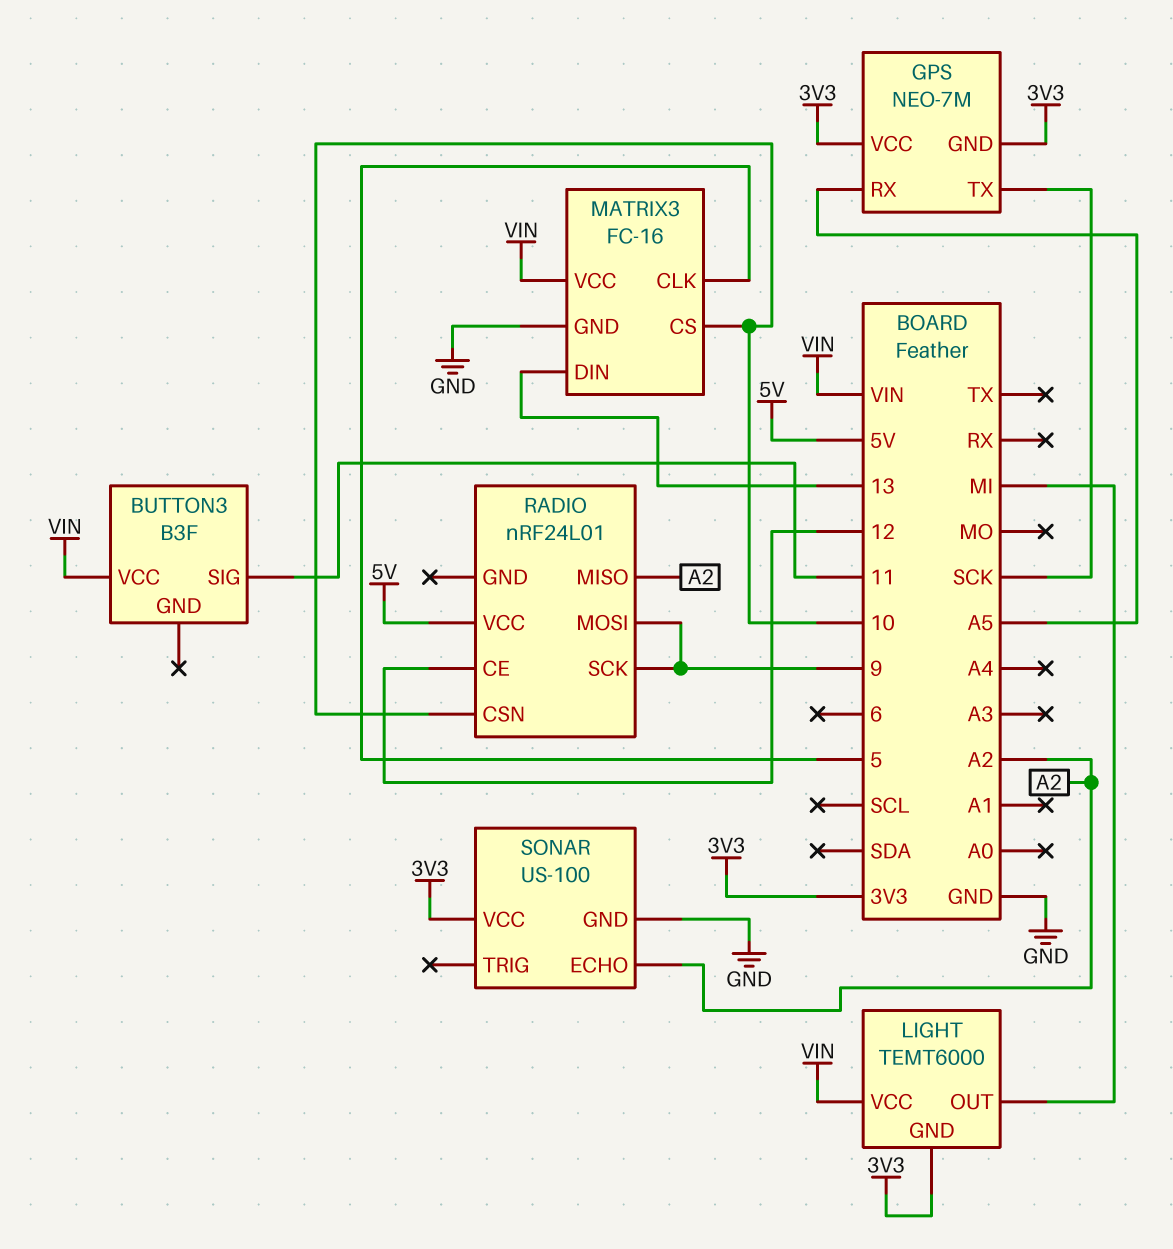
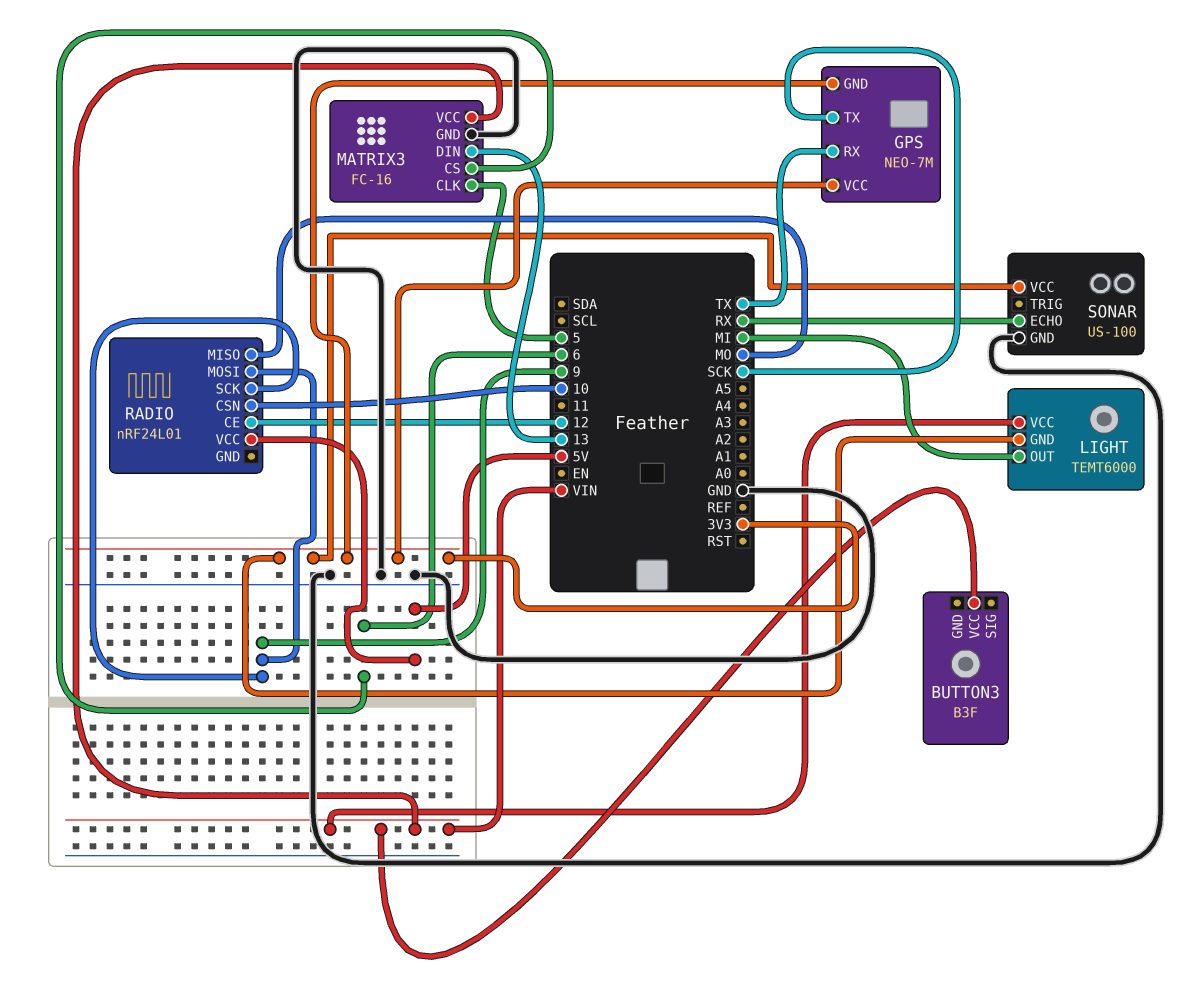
BUTTON3 pin SIG: 11 -> none
GPS pin RX: A5 -> TX
MATRIX3 pin CS: 10 -> 6
RADIO pin MISO: A2 -> MO
SONAR pin ECHO: A2 -> RX

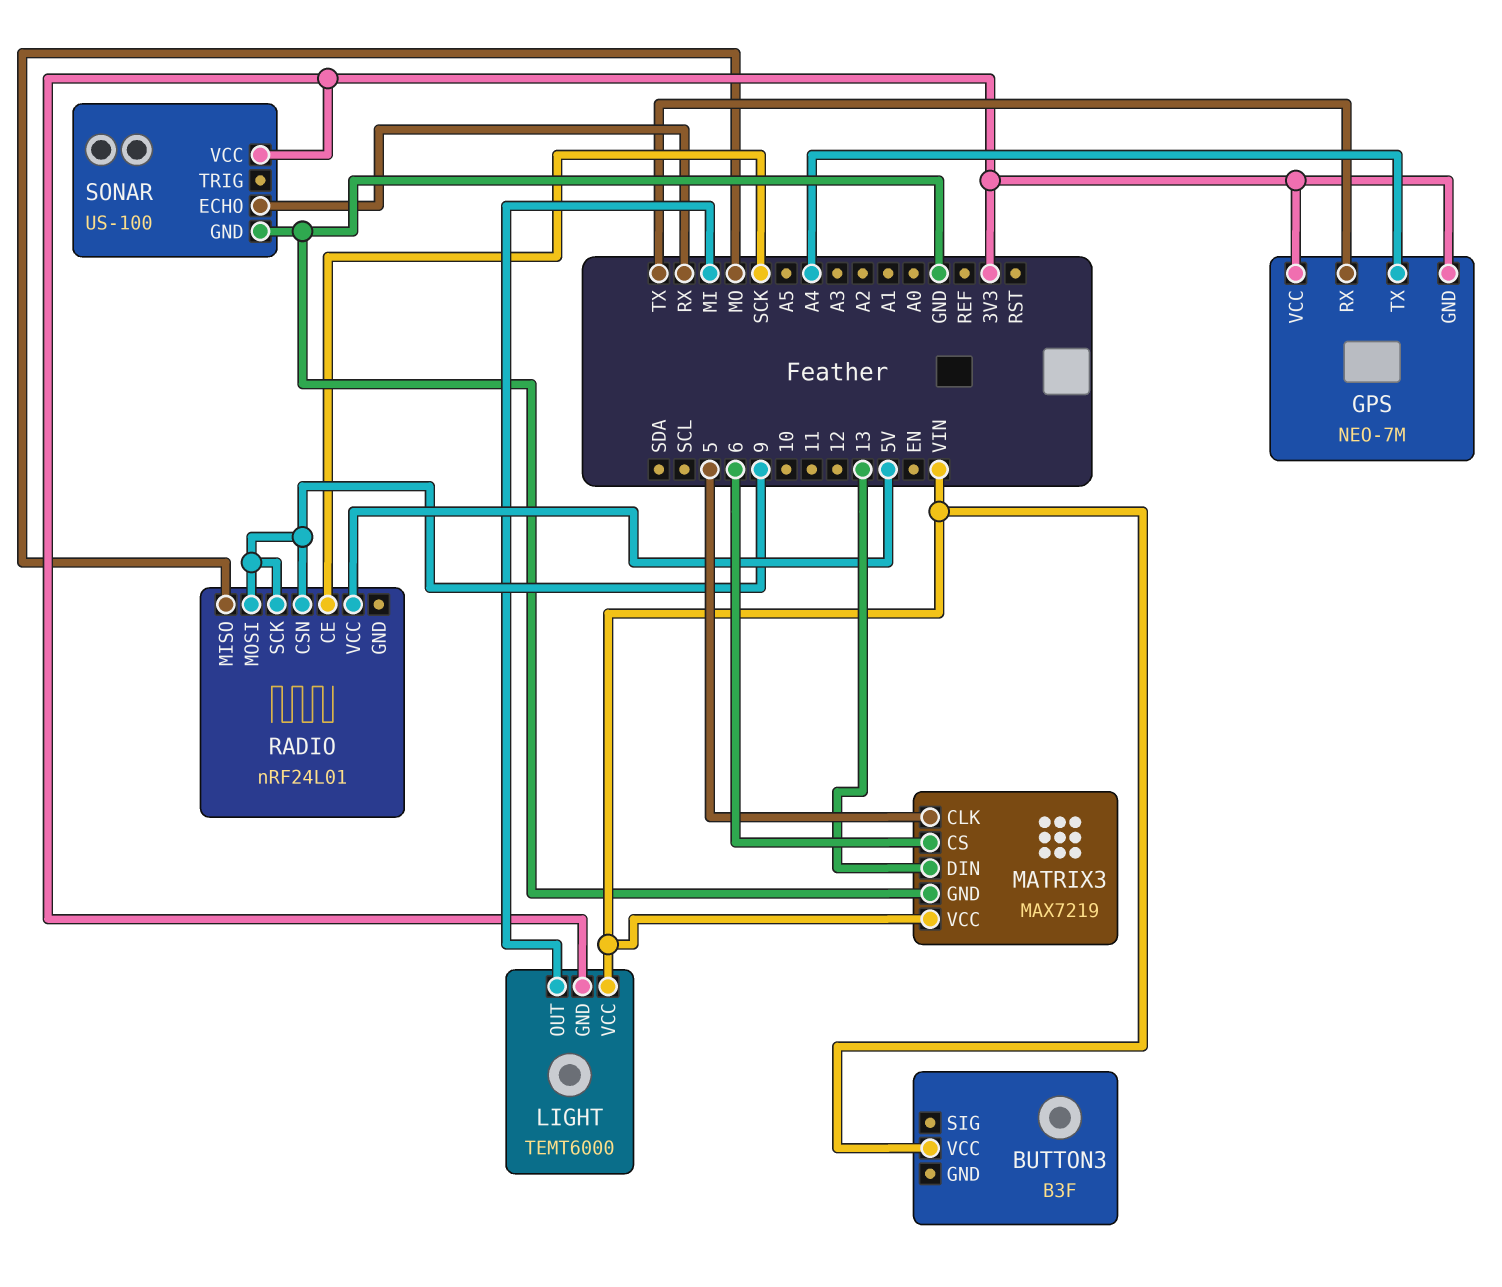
GPS pin TX: SCK -> A4
MATRIX3: FC-16 -> MAX7219
RADIO pin CE: 12 -> SCK
RADIO pin CSN: 10 -> 9

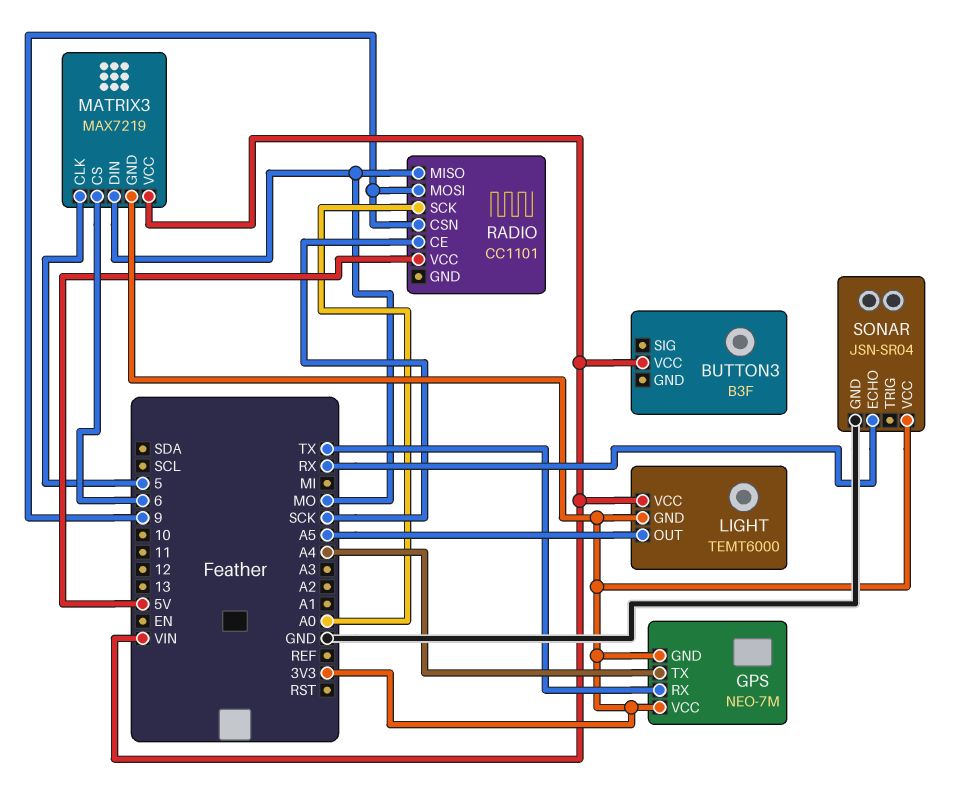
LIGHT pin OUT: MI -> A5
MATRIX3 pin DIN: 13 -> MO
MATRIX3 pin GND: GND -> 3V3
RADIO: nRF24L01 -> CC1101
RADIO pin SCK: 9 -> A0
SONAR: US-100 -> JSN-SR04

